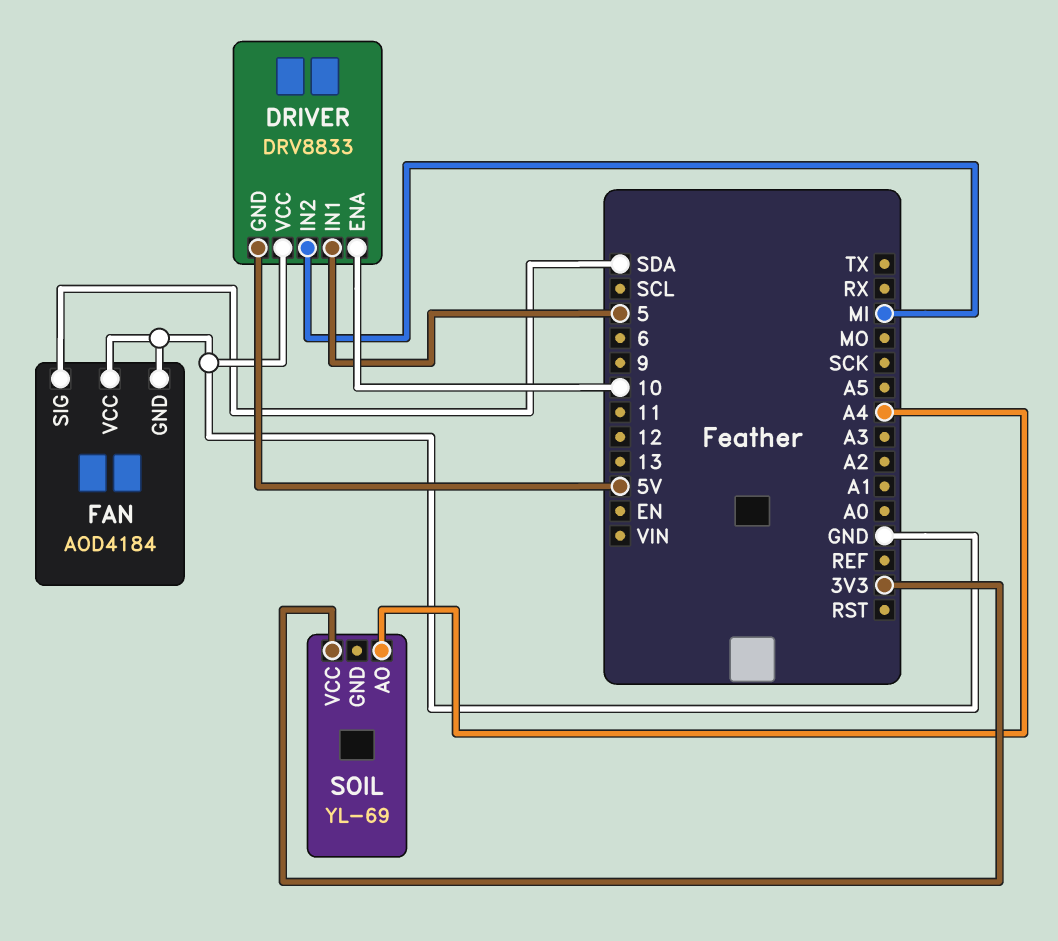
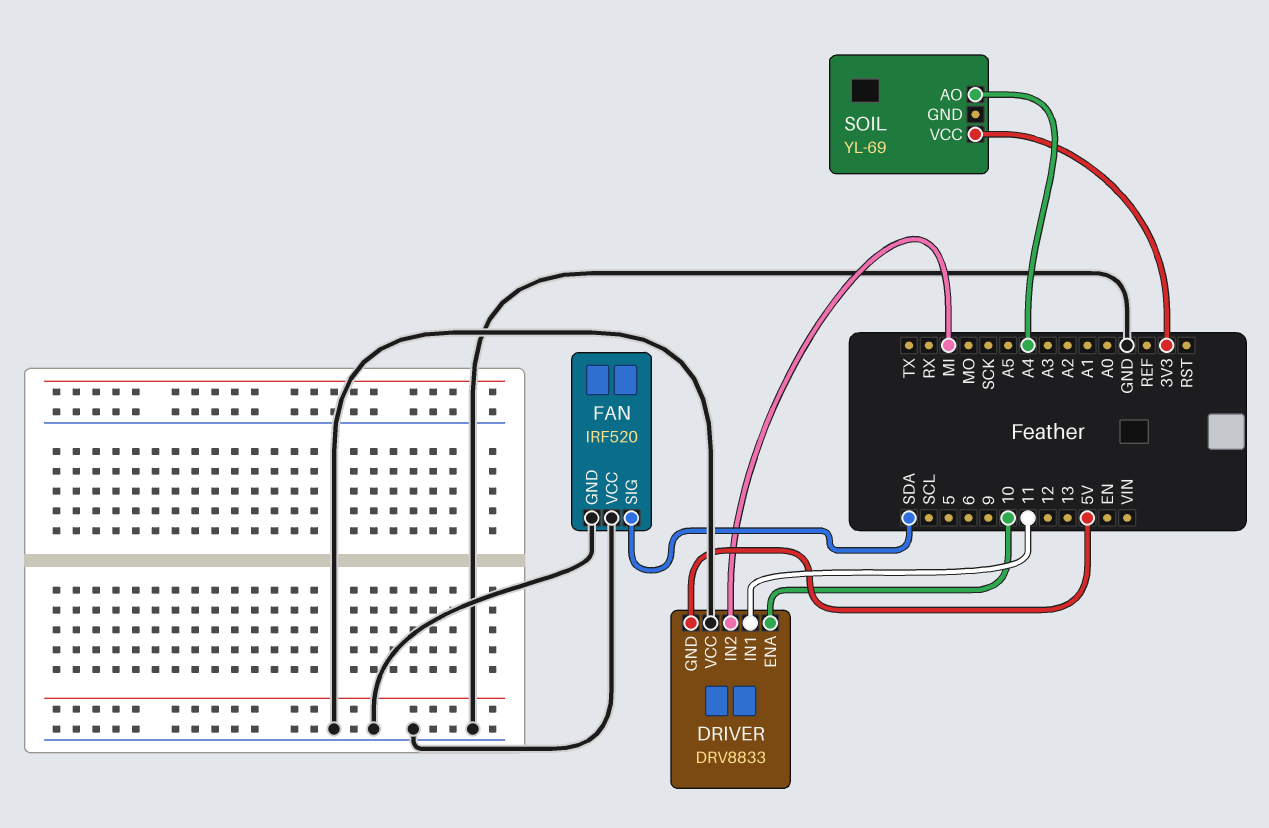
DRIVER pin IN1: 5 -> 11
FAN: AOD4184 -> IRF520

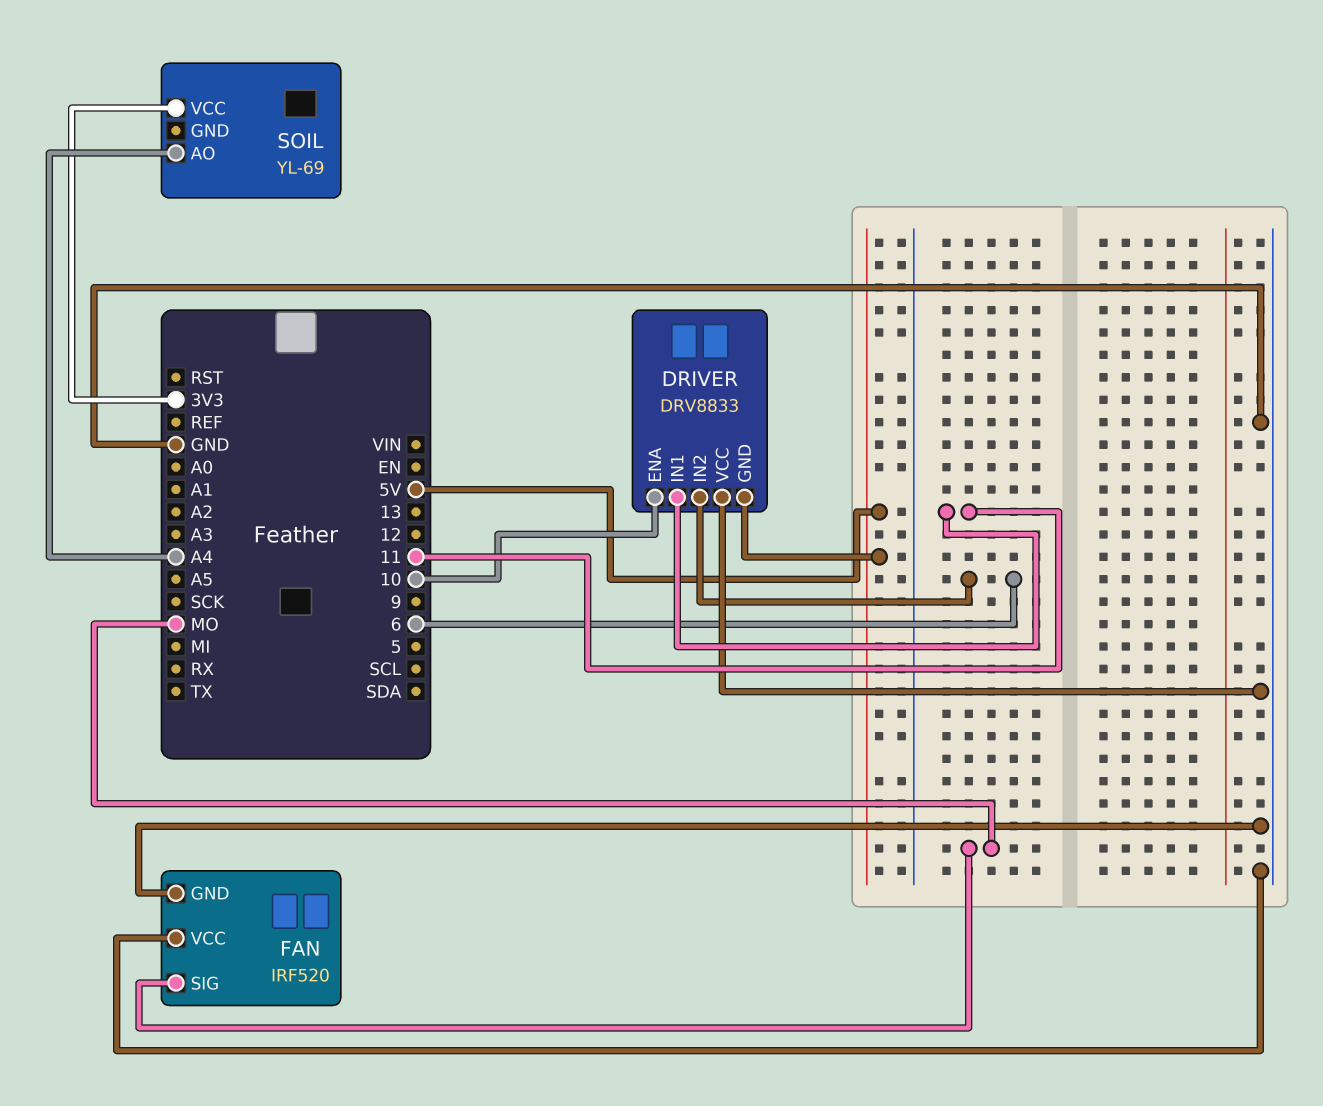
DRIVER pin IN2: MI -> 6
FAN pin SIG: SDA -> MO

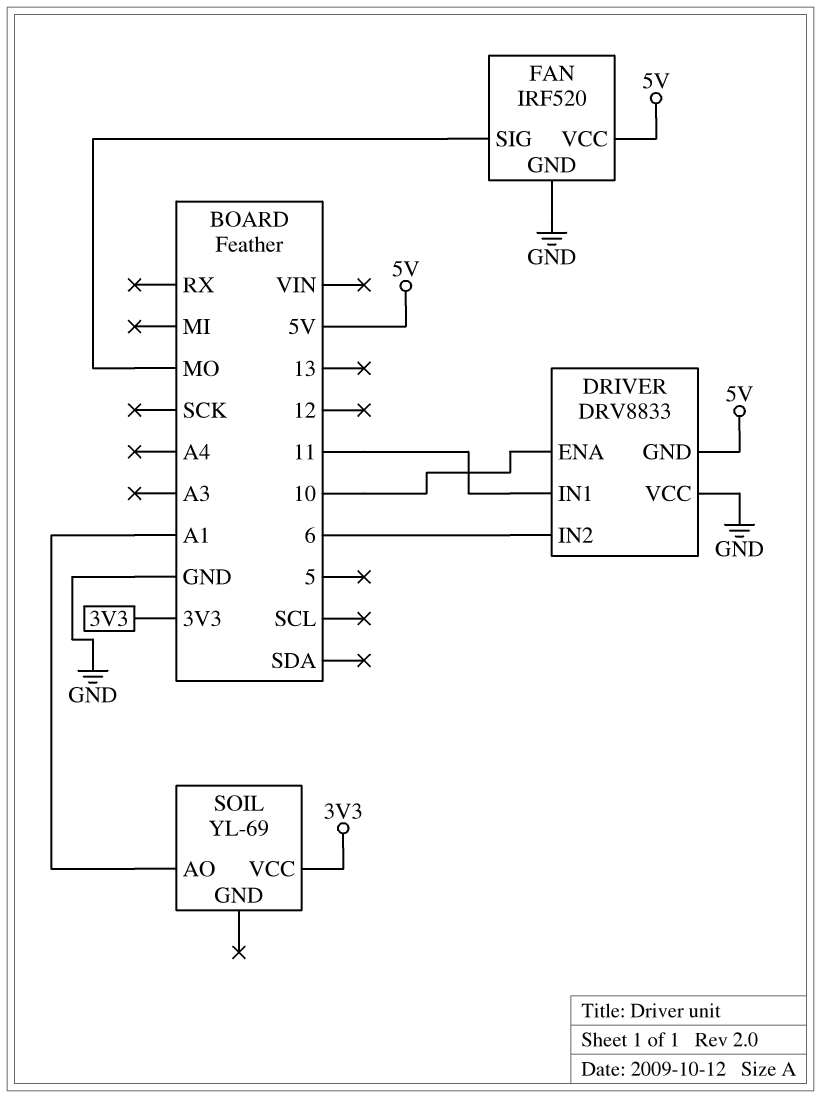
FAN pin VCC: GND -> 5V
SOIL pin AO: A4 -> A1

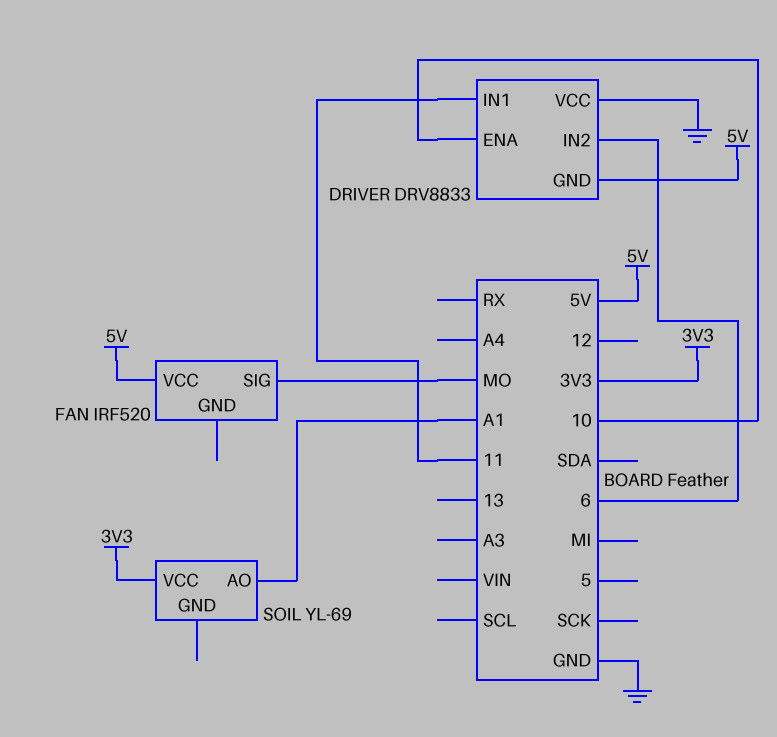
FAN pin GND: GND -> none

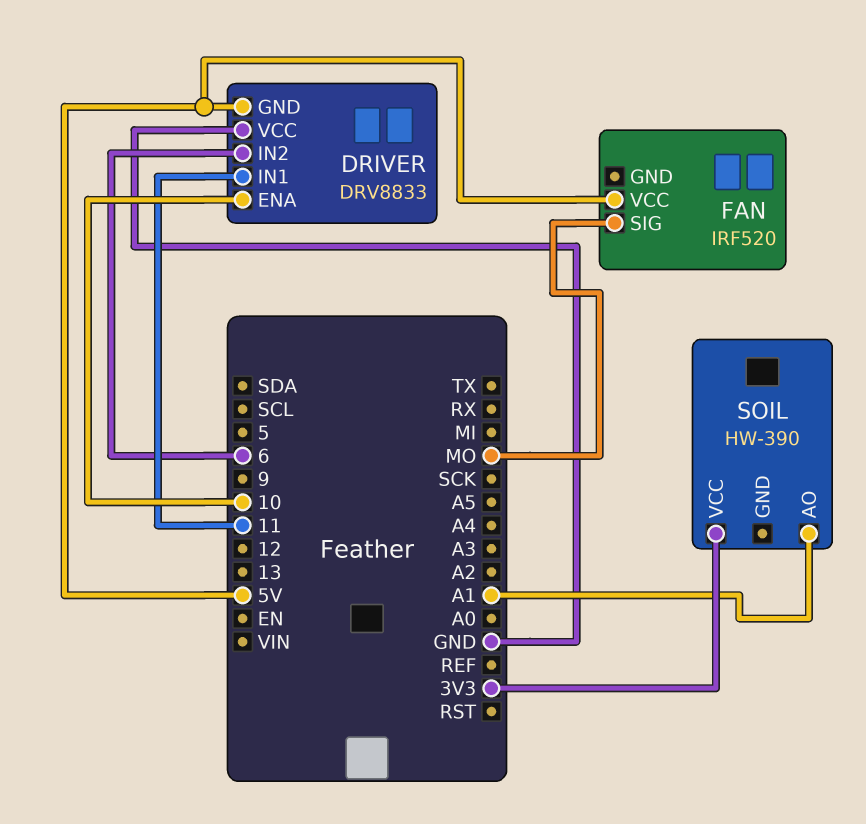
SOIL: YL-69 -> HW-390

